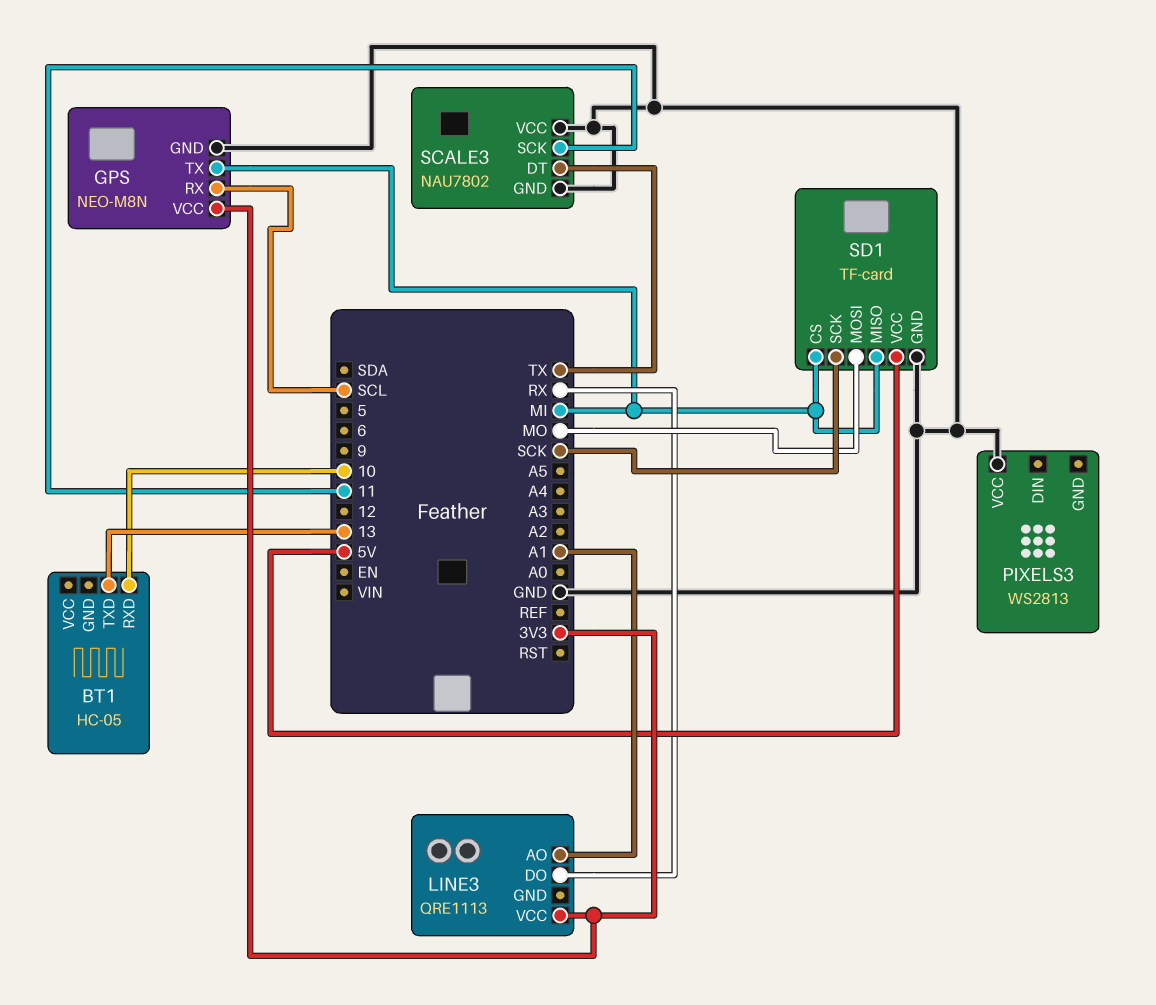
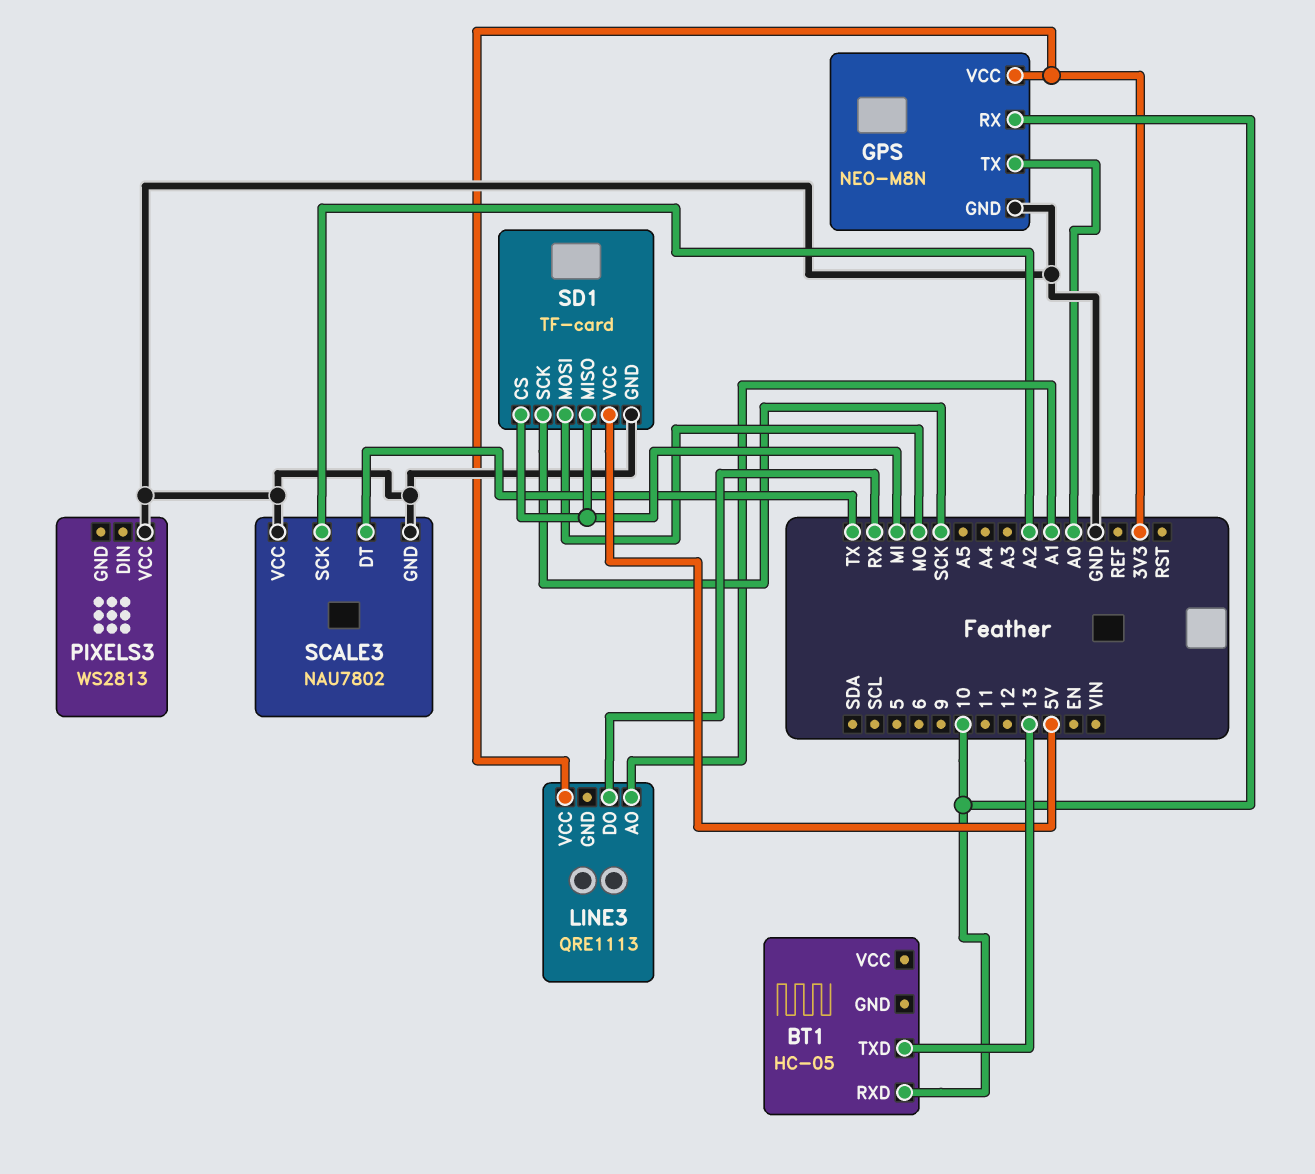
GPS pin RX: SCL -> 10
GPS pin TX: MI -> A0
SCALE3 pin SCK: 11 -> A2

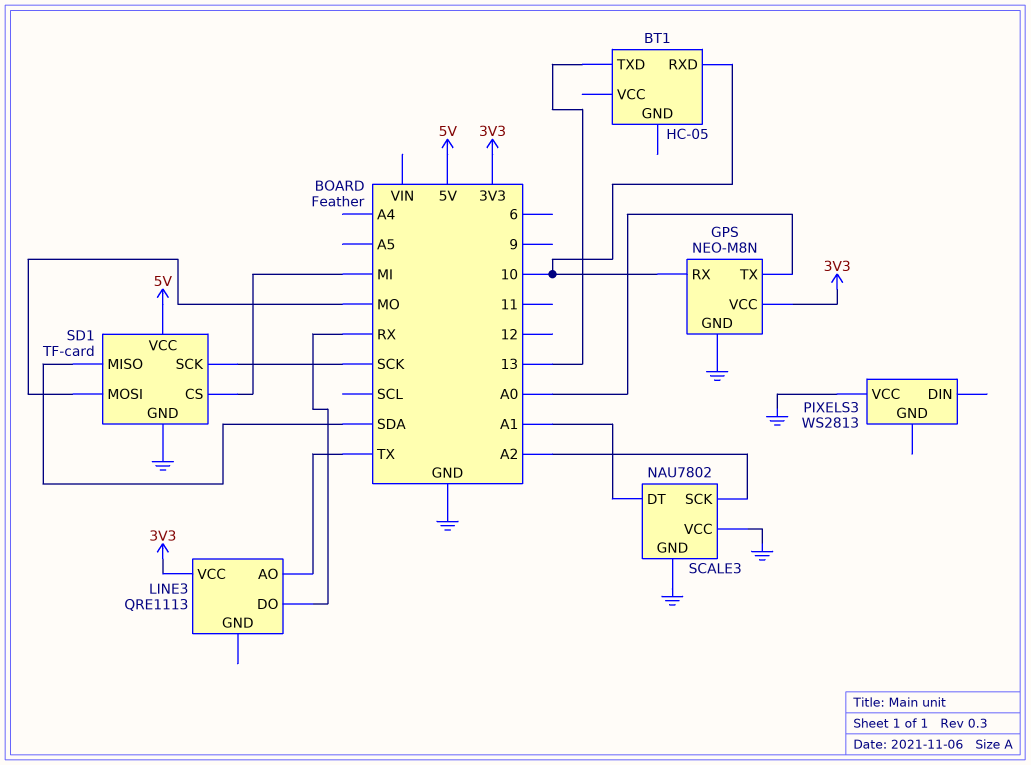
LINE3 pin AO: A1 -> TX
SCALE3 pin DT: TX -> A1
SD1 pin MISO: MI -> SDA

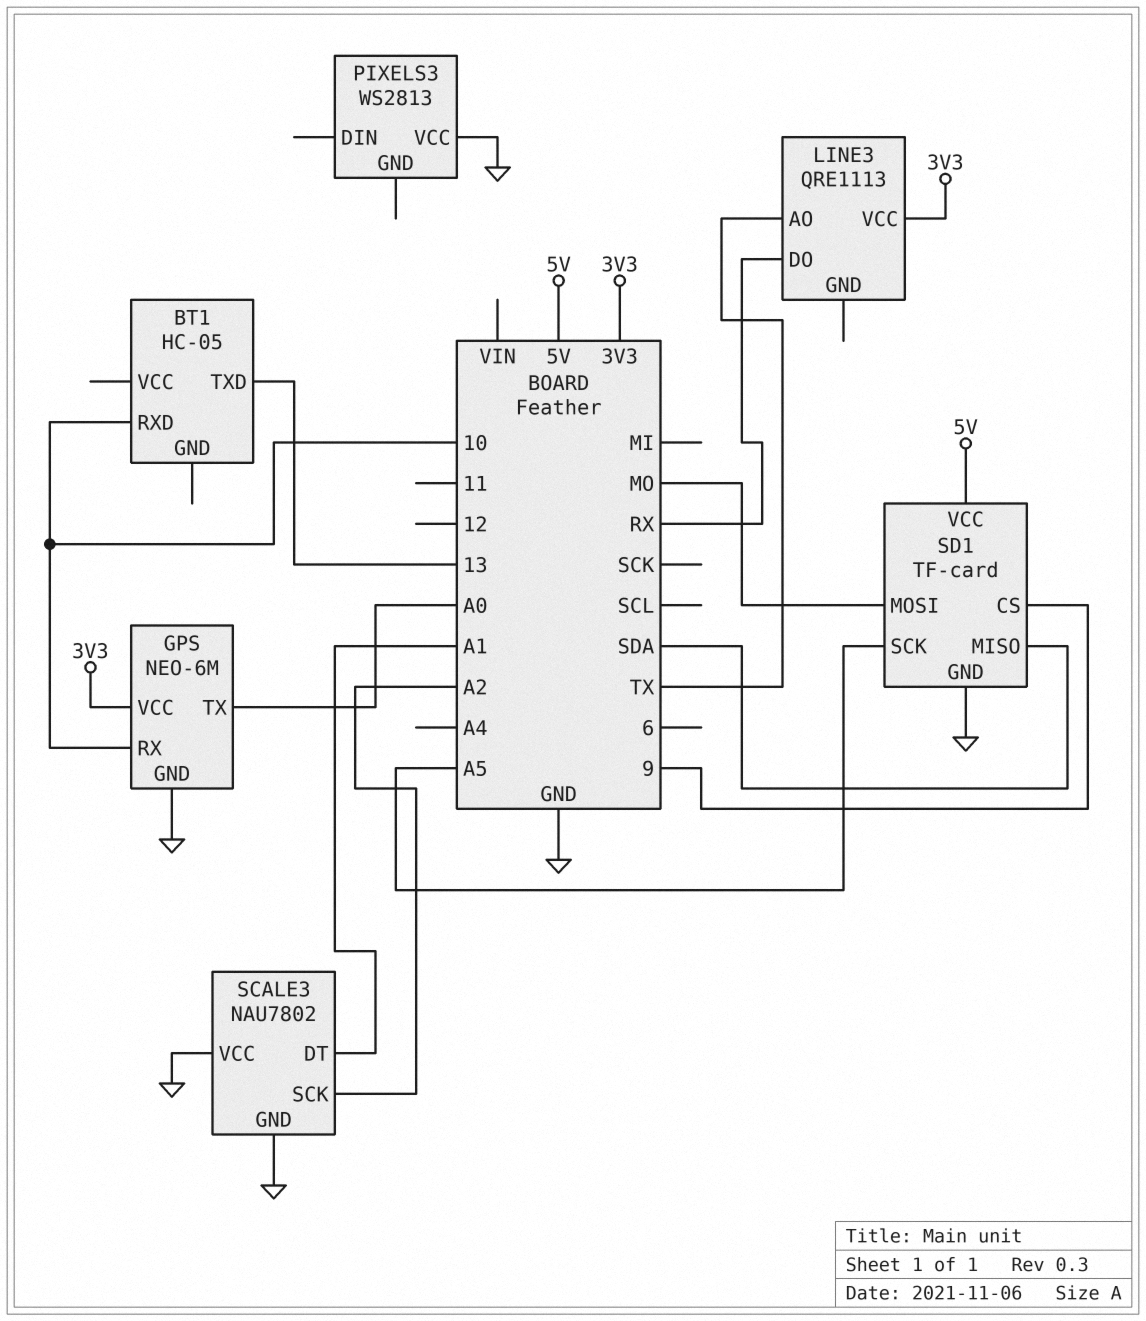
GPS: NEO-M8N -> NEO-6M
SD1 pin CS: MI -> 9
SD1 pin SCK: SCK -> A5

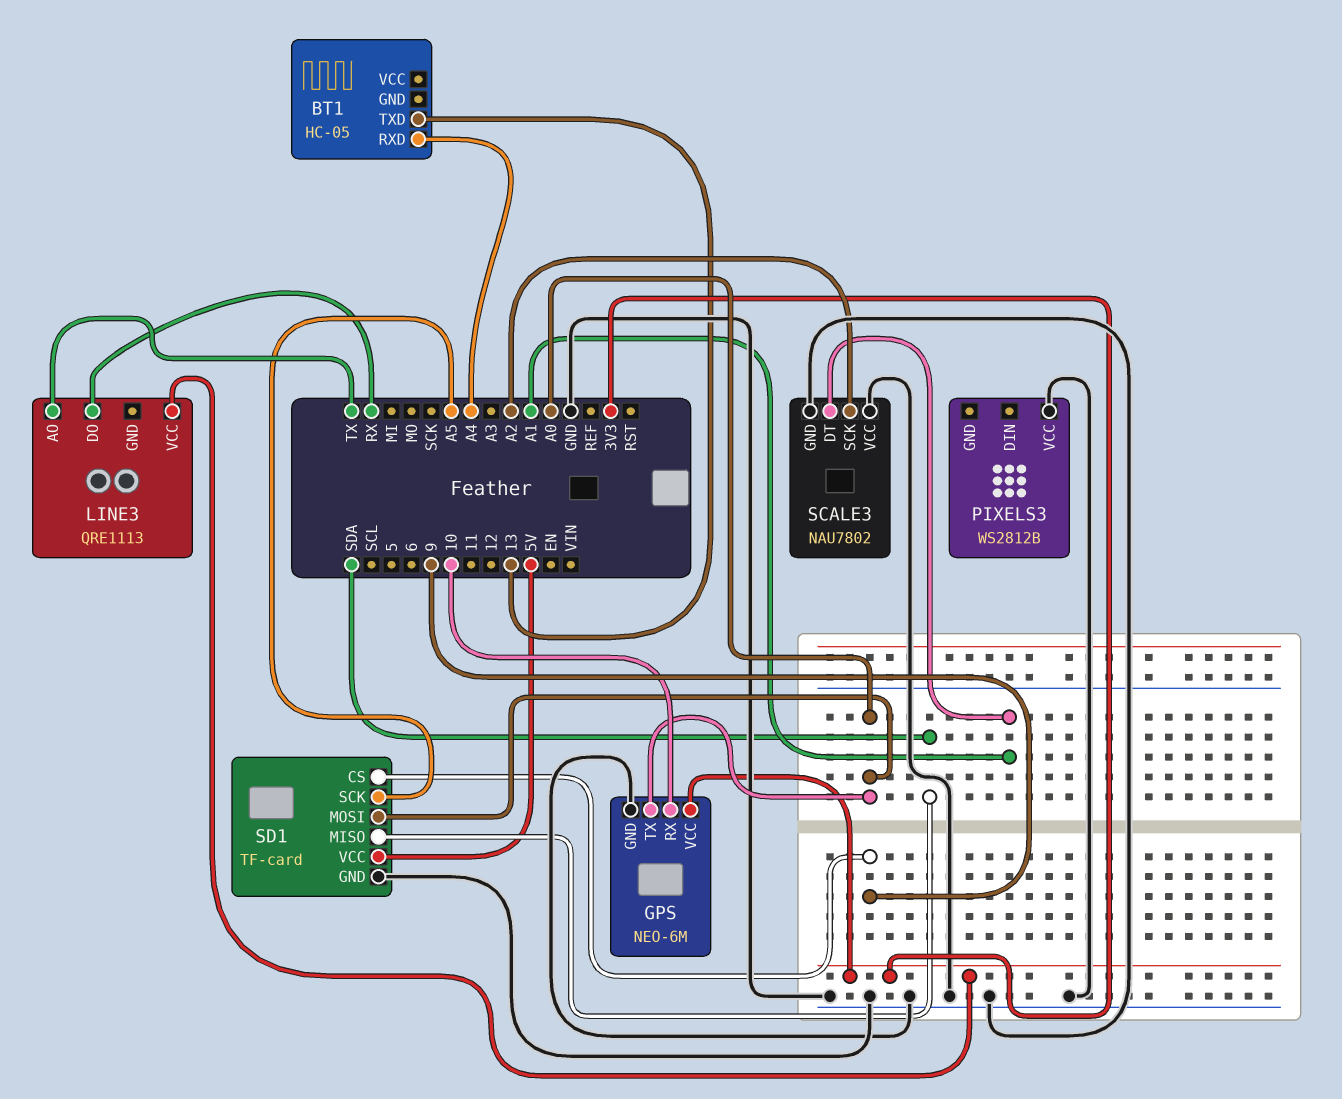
BT1 pin RXD: 10 -> A4
PIXELS3: WS2813 -> WS2812B
SD1 pin MOSI: MO -> A0

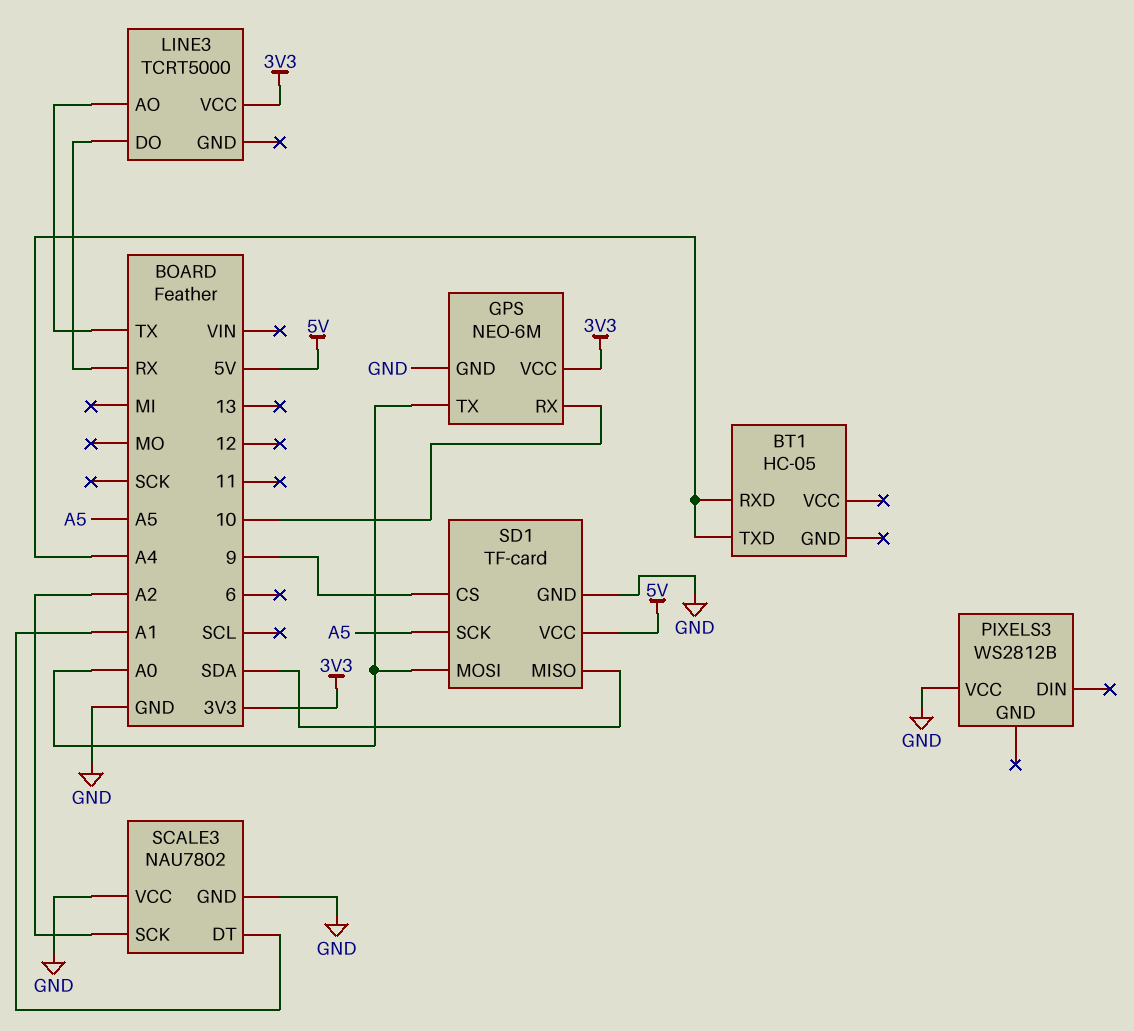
BT1 pin TXD: 13 -> A4
LINE3: QRE1113 -> TCRT5000

